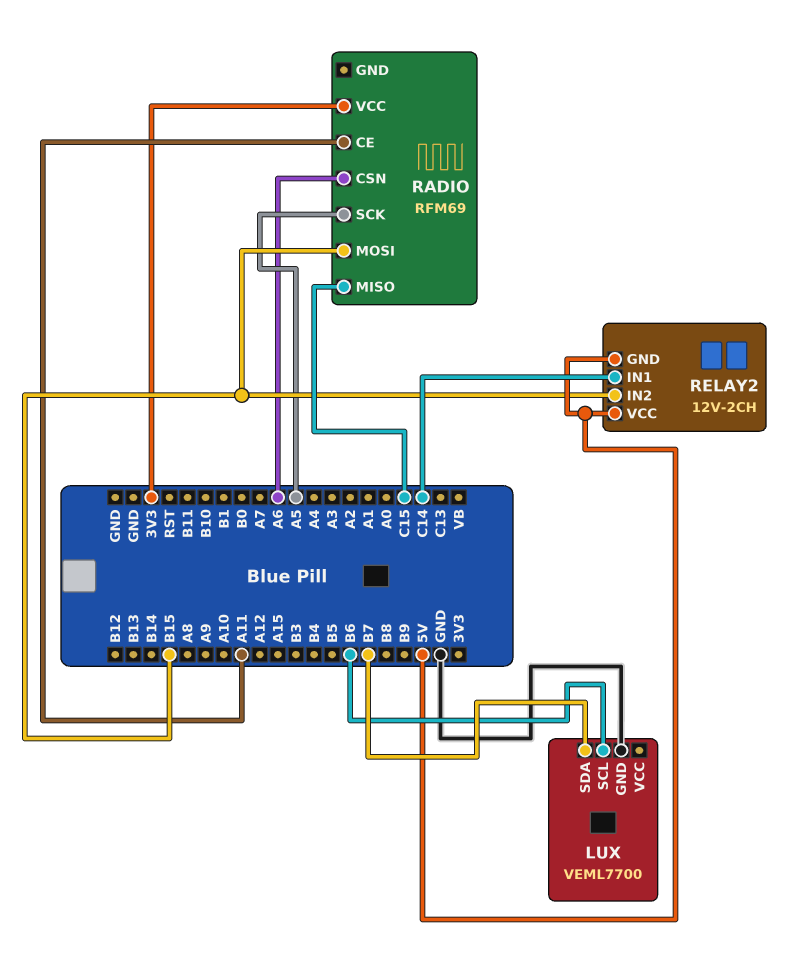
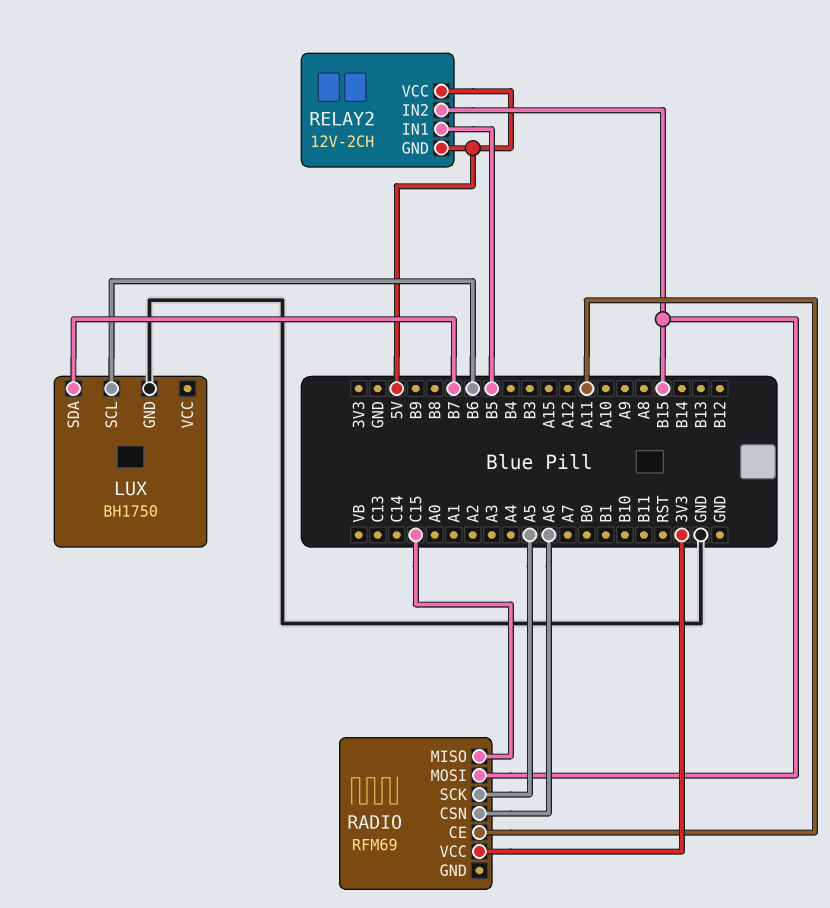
LUX: VEML7700 -> BH1750
RELAY2 pin IN1: C14 -> B5

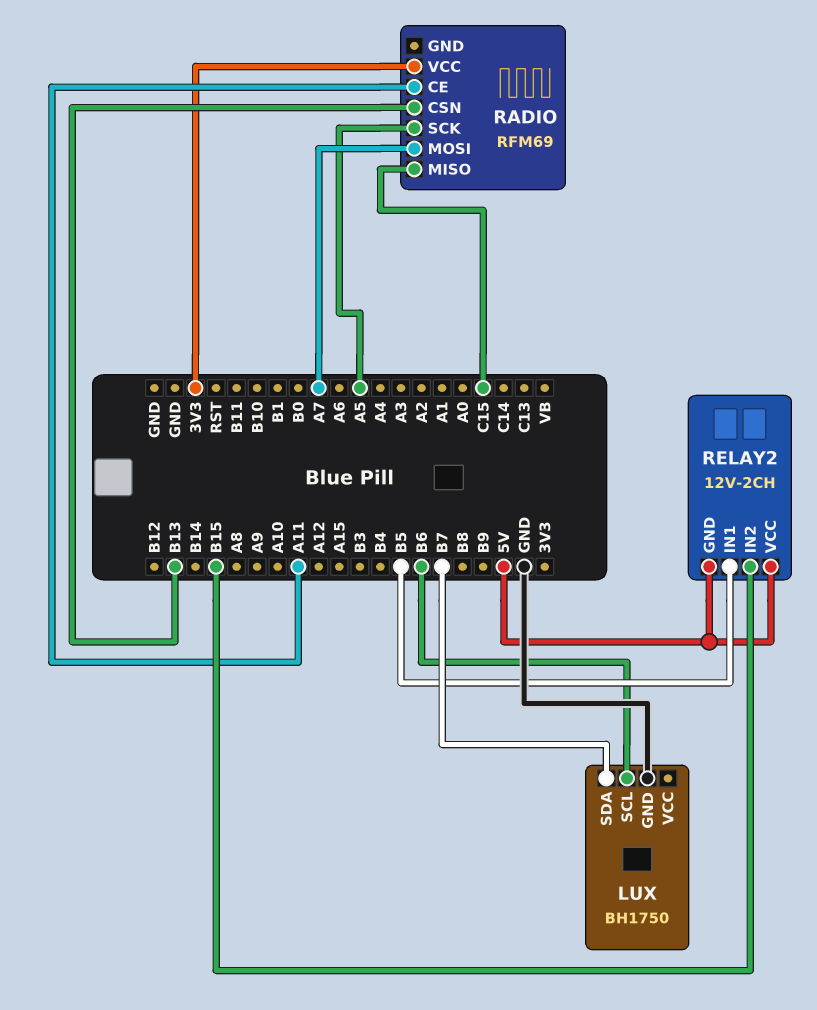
RADIO pin CSN: A6 -> B13
RADIO pin MOSI: B15 -> A7

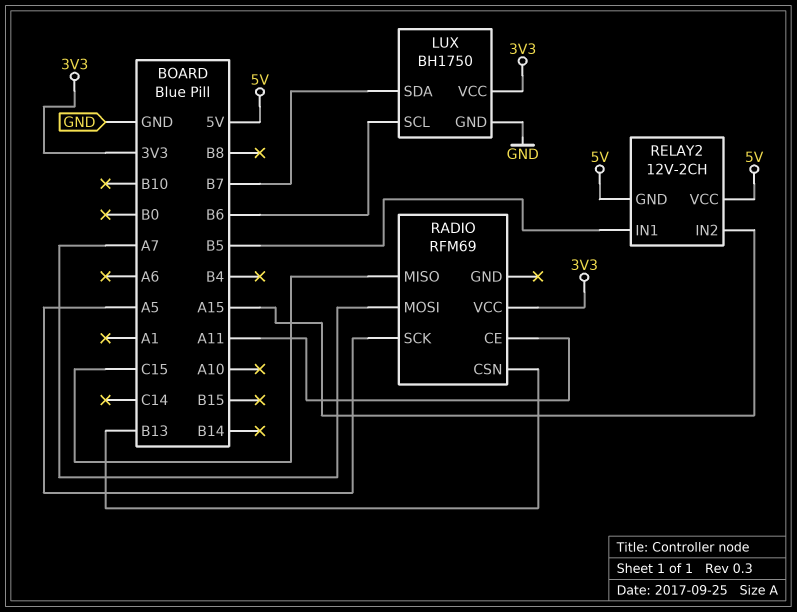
LUX pin VCC: none -> 3V3
RELAY2 pin IN2: B15 -> A15

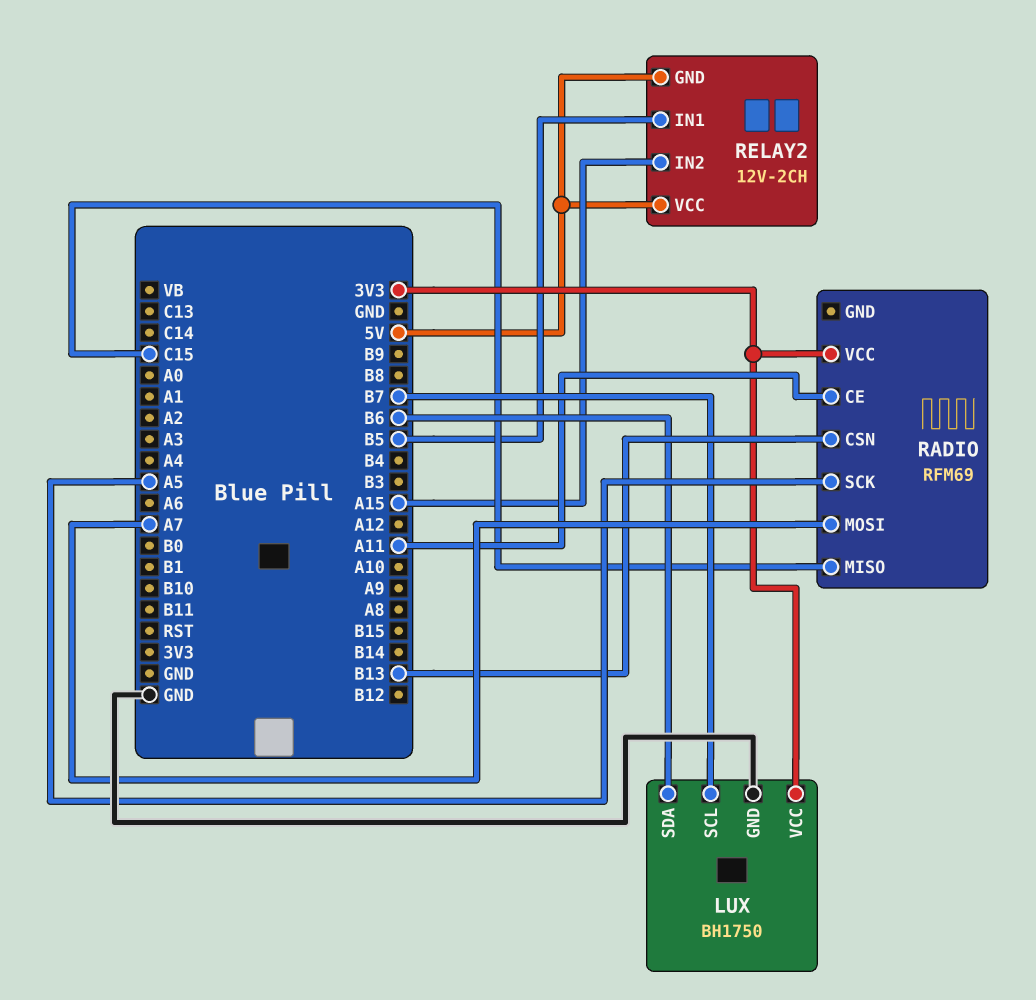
LUX pin SCL: B6 -> B7
LUX pin SDA: B7 -> B6

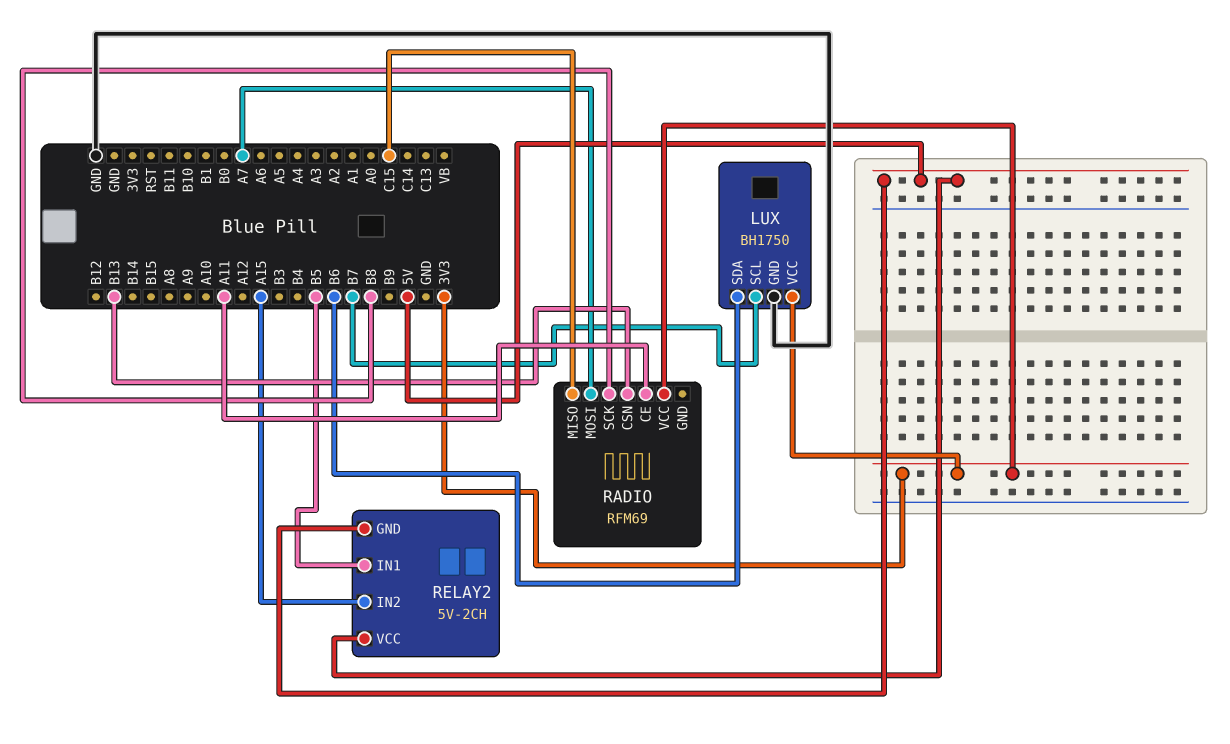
RADIO pin SCK: A5 -> B8
RELAY2: 12V-2CH -> 5V-2CH

